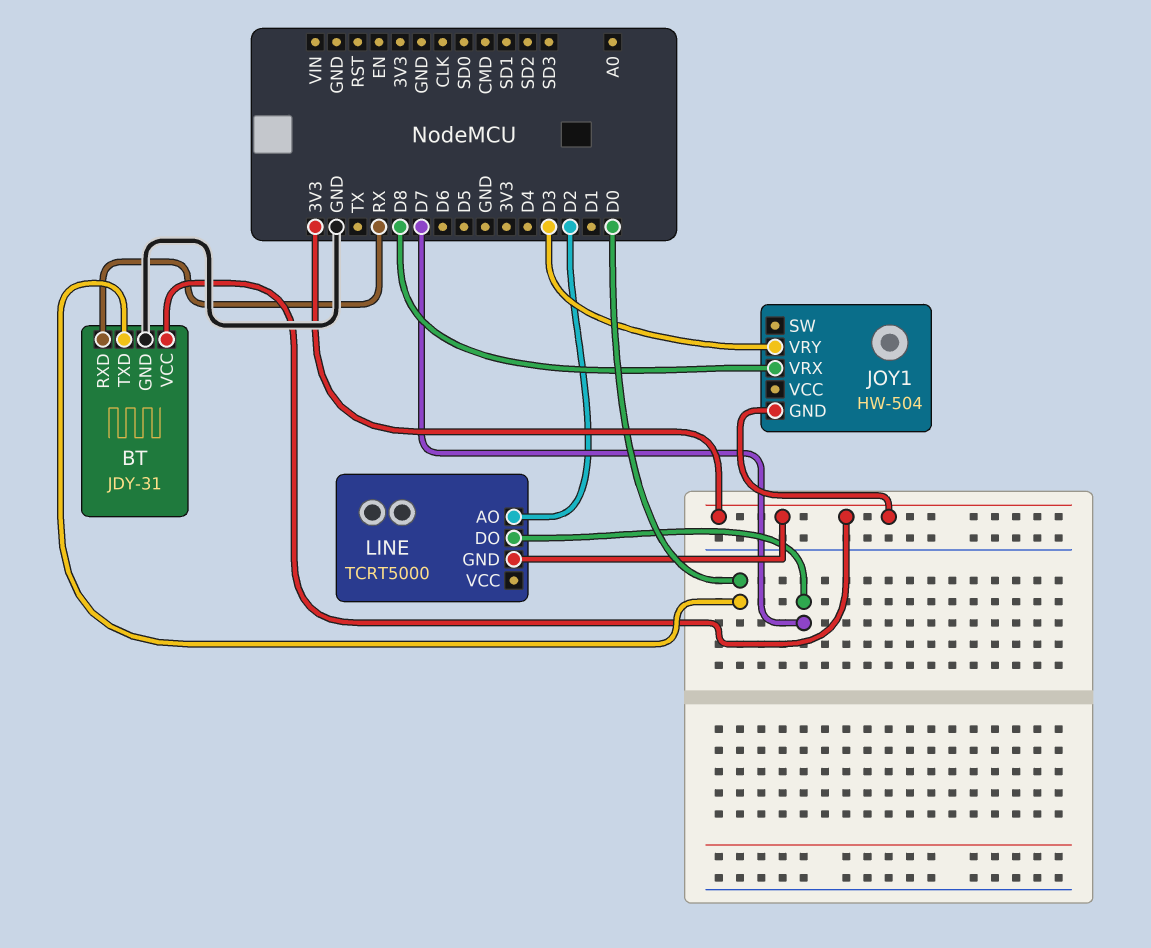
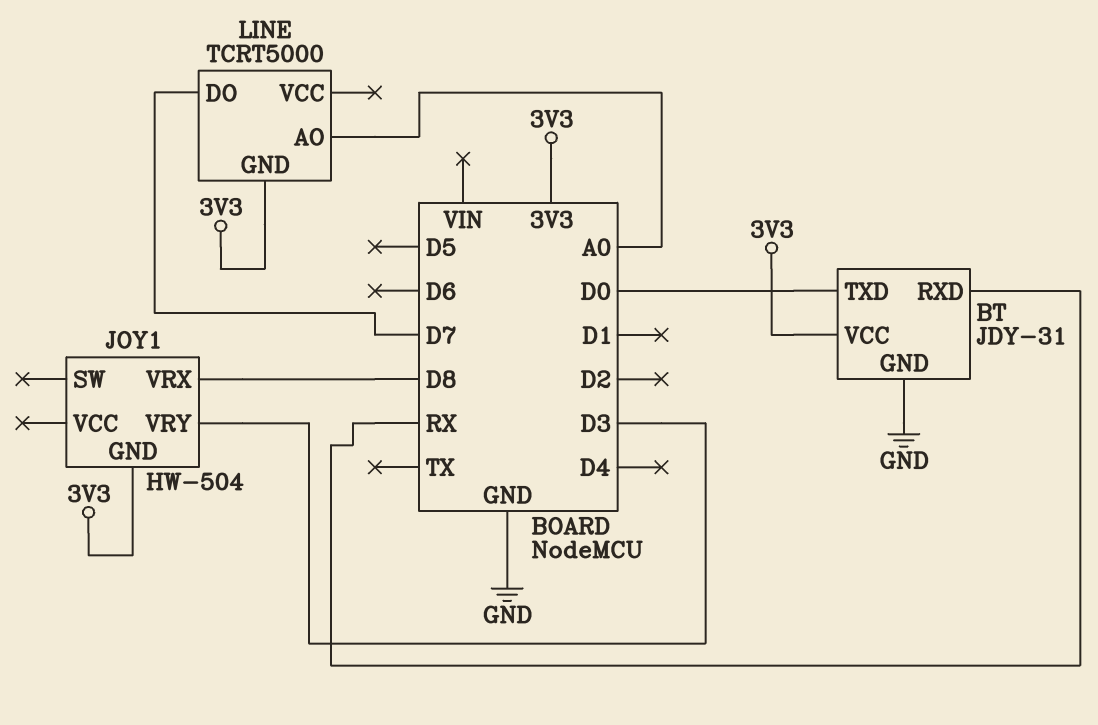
LINE pin AO: D2 -> A0

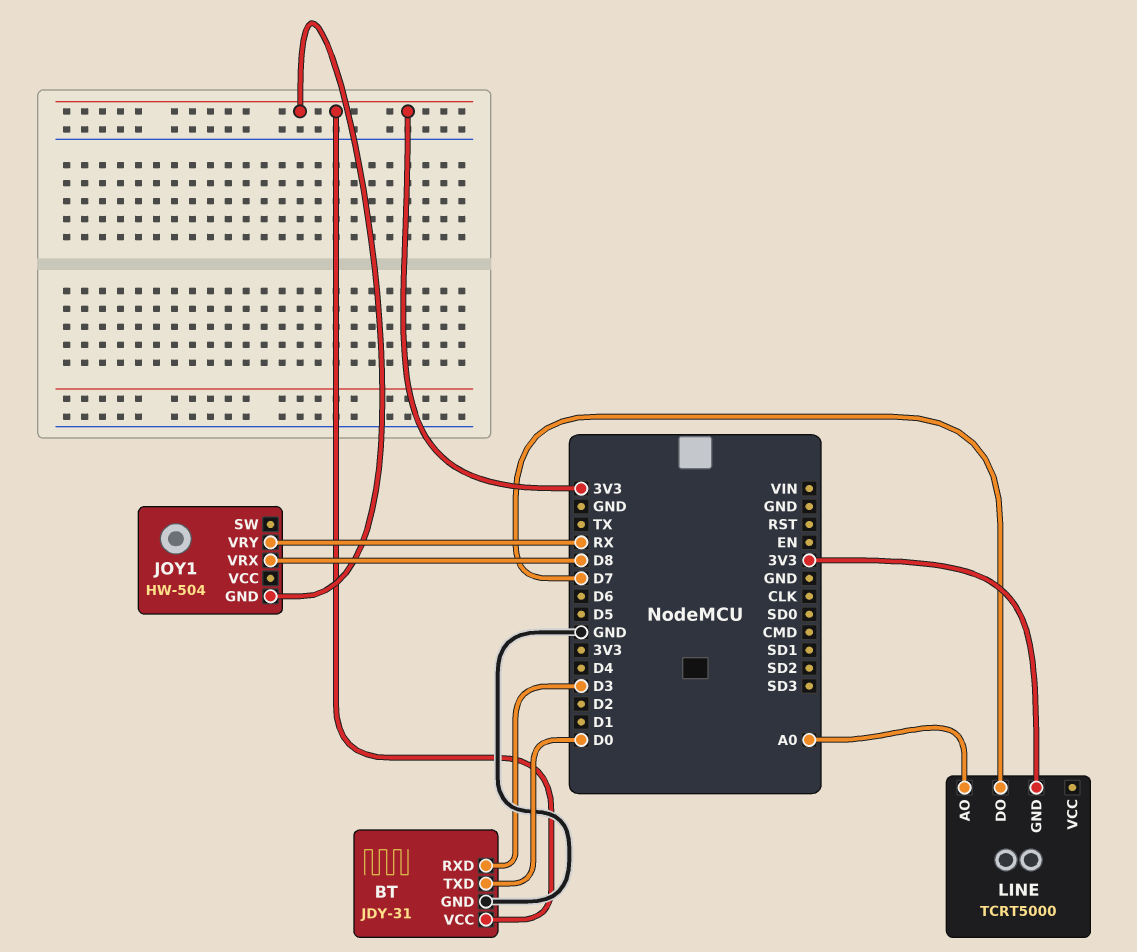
BT pin RXD: RX -> D3
JOY1 pin VRY: D3 -> RX

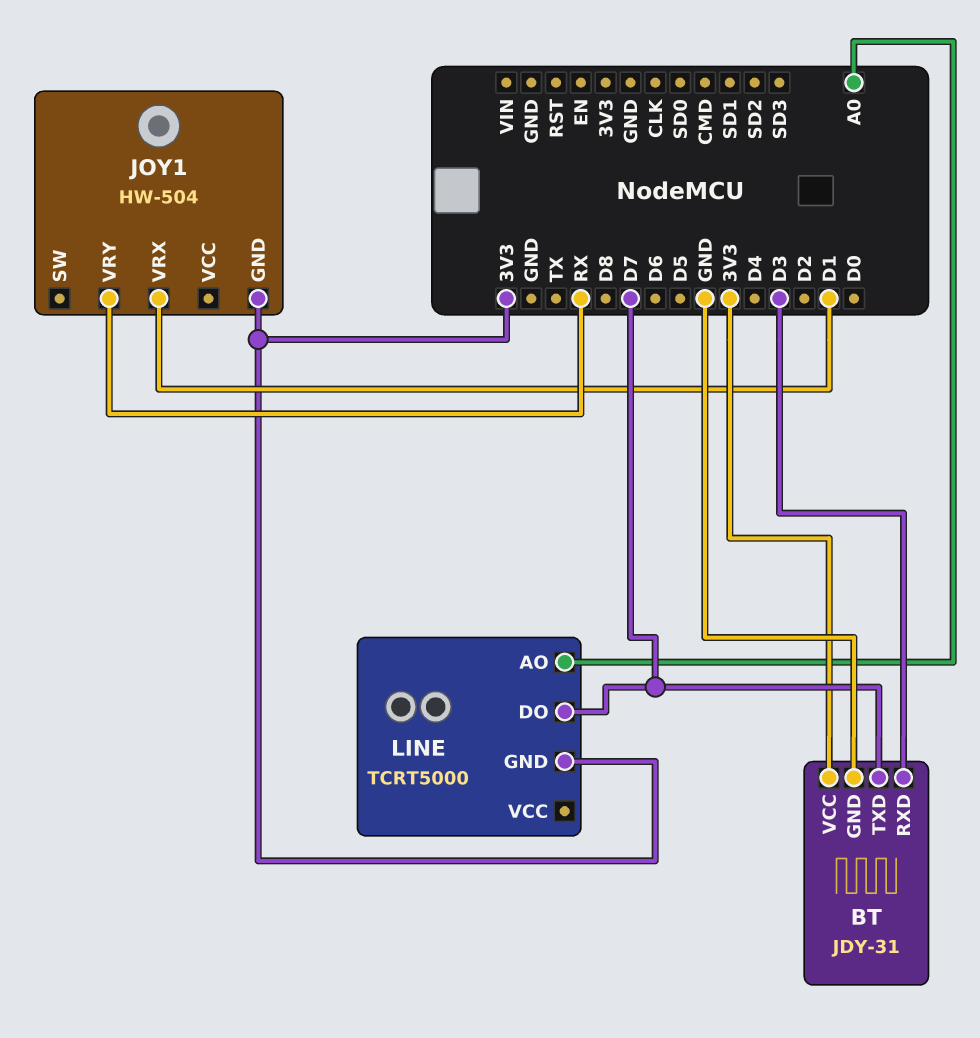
BT pin TXD: D0 -> D7
JOY1 pin VRX: D8 -> D1

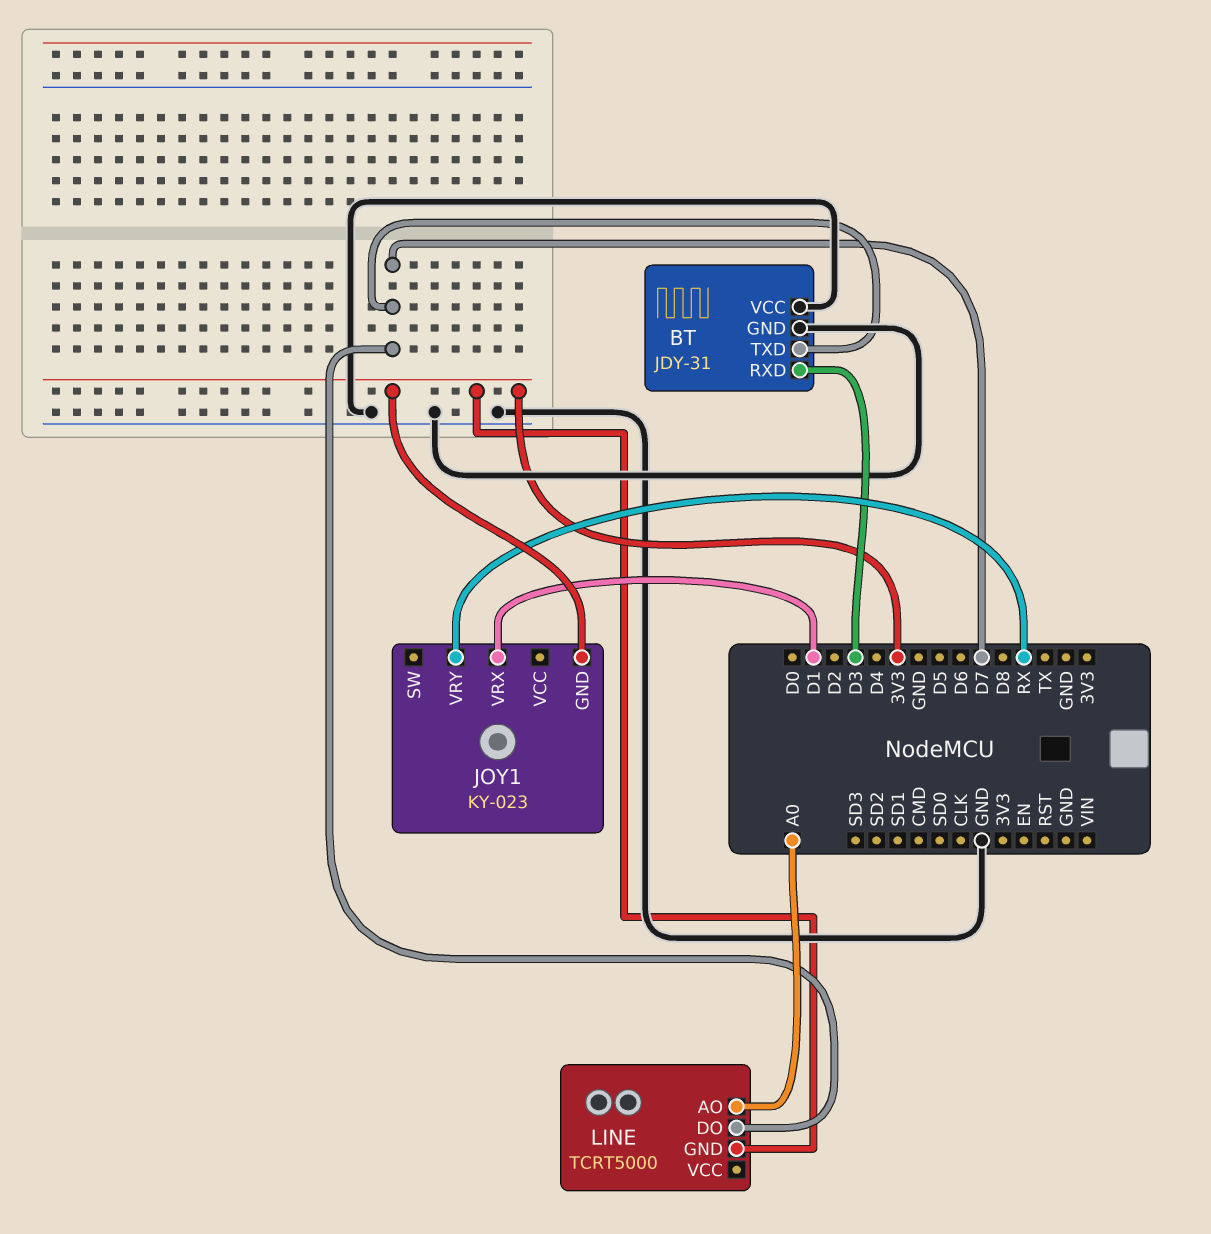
BT pin VCC: 3V3 -> GND
JOY1: HW-504 -> KY-023

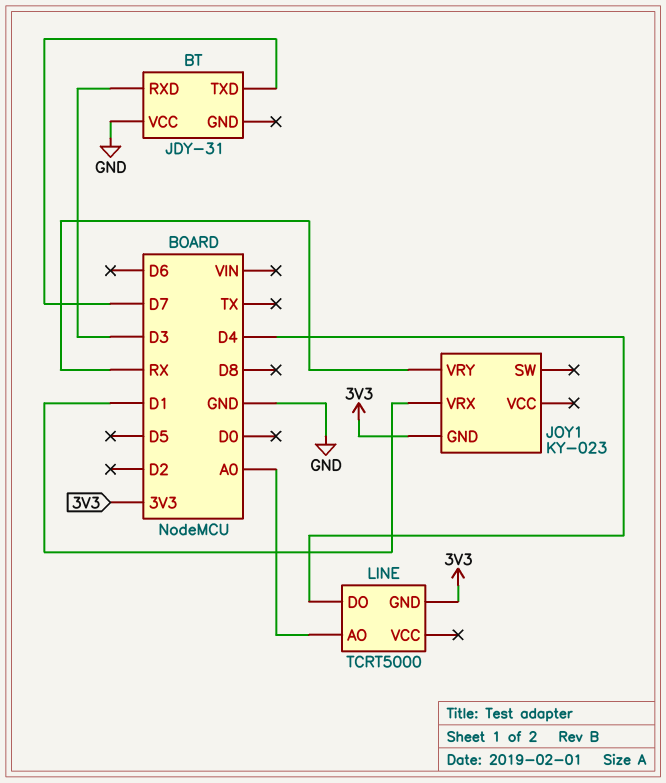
BT pin GND: GND -> none
LINE pin DO: D7 -> D4

